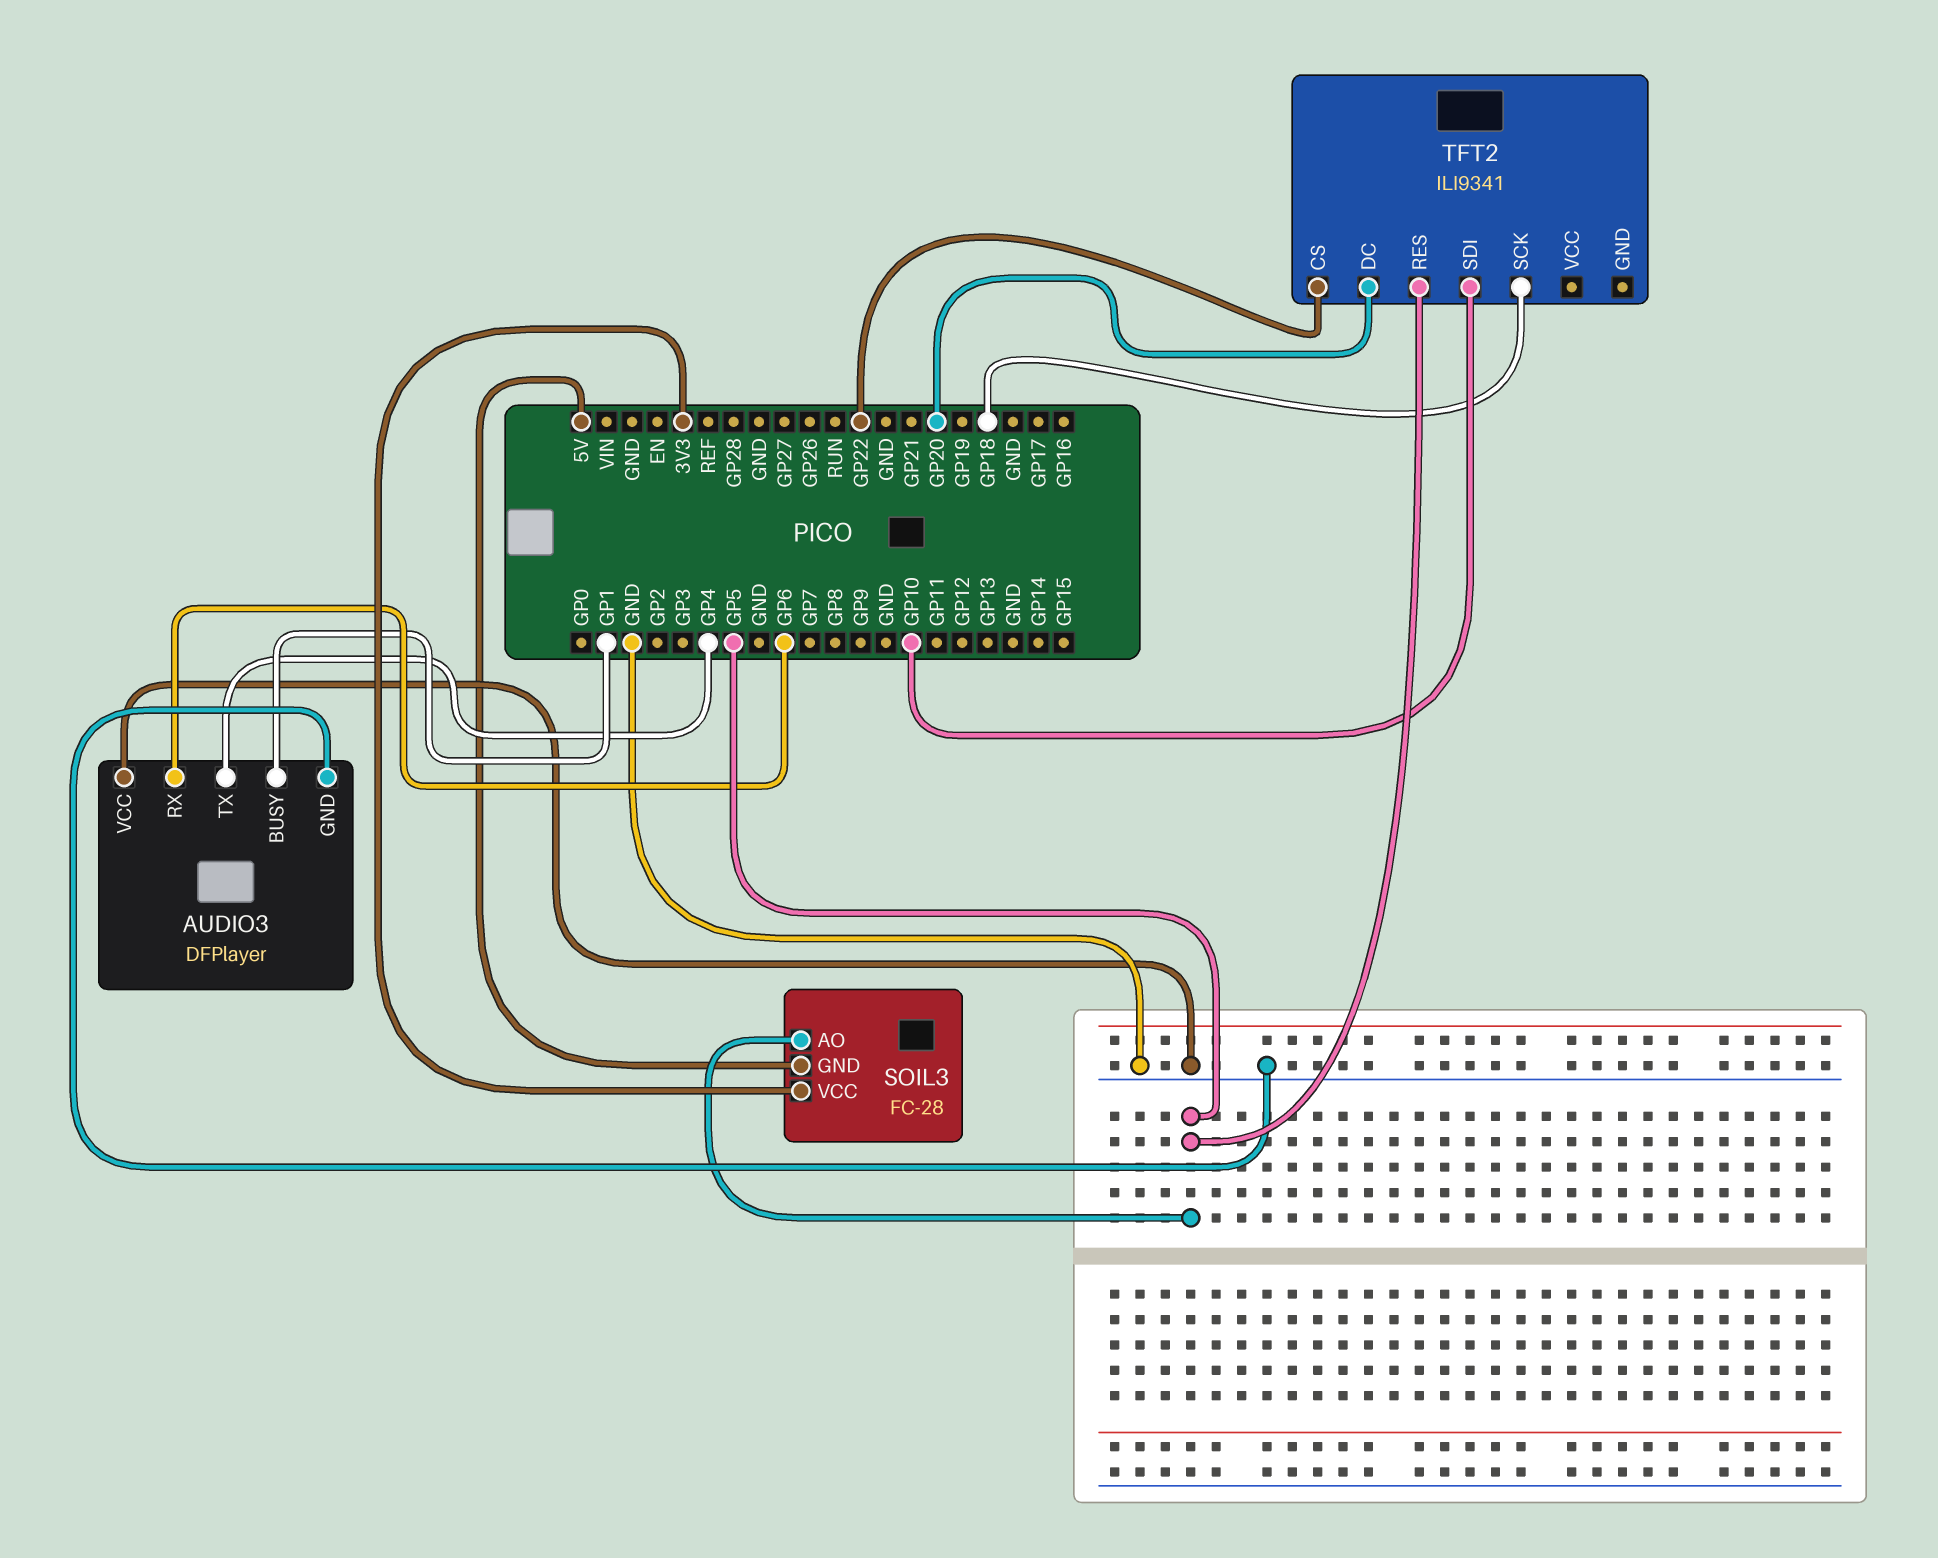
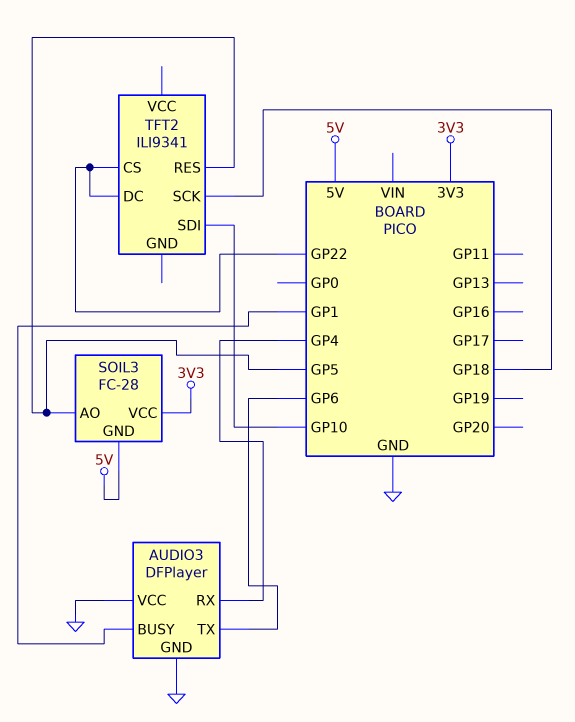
AUDIO3 pin RX: GP6 -> GP4
AUDIO3 pin TX: GP4 -> GP6
TFT2 pin DC: GP20 -> GP22

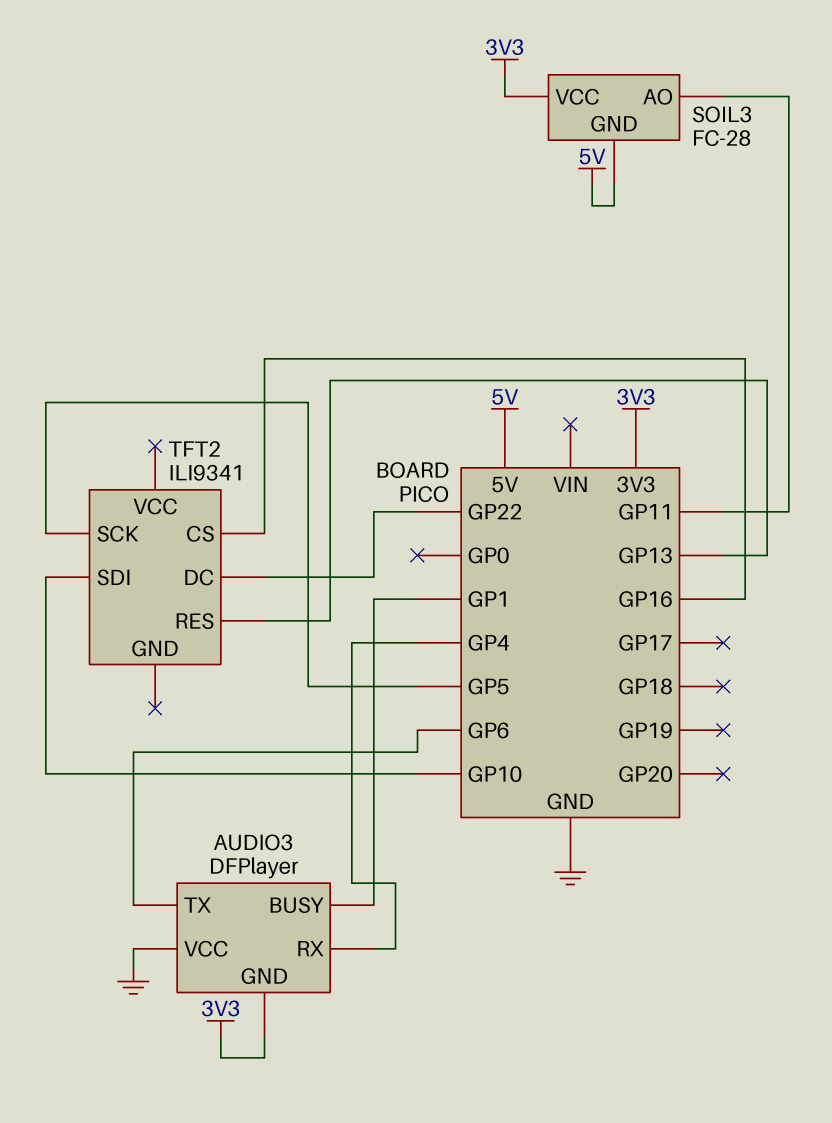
AUDIO3 pin GND: GND -> 3V3
SOIL3 pin AO: GP5 -> GP11
TFT2 pin CS: GP22 -> GP16
TFT2 pin RES: GP5 -> GP13
TFT2 pin SCK: GP18 -> GP5

